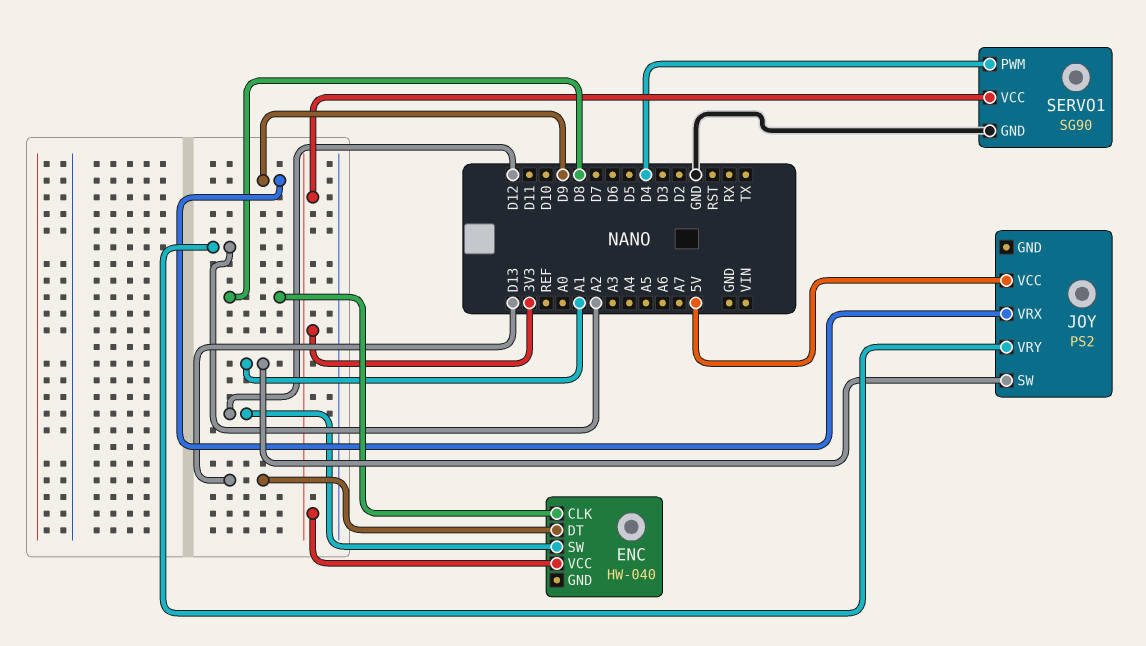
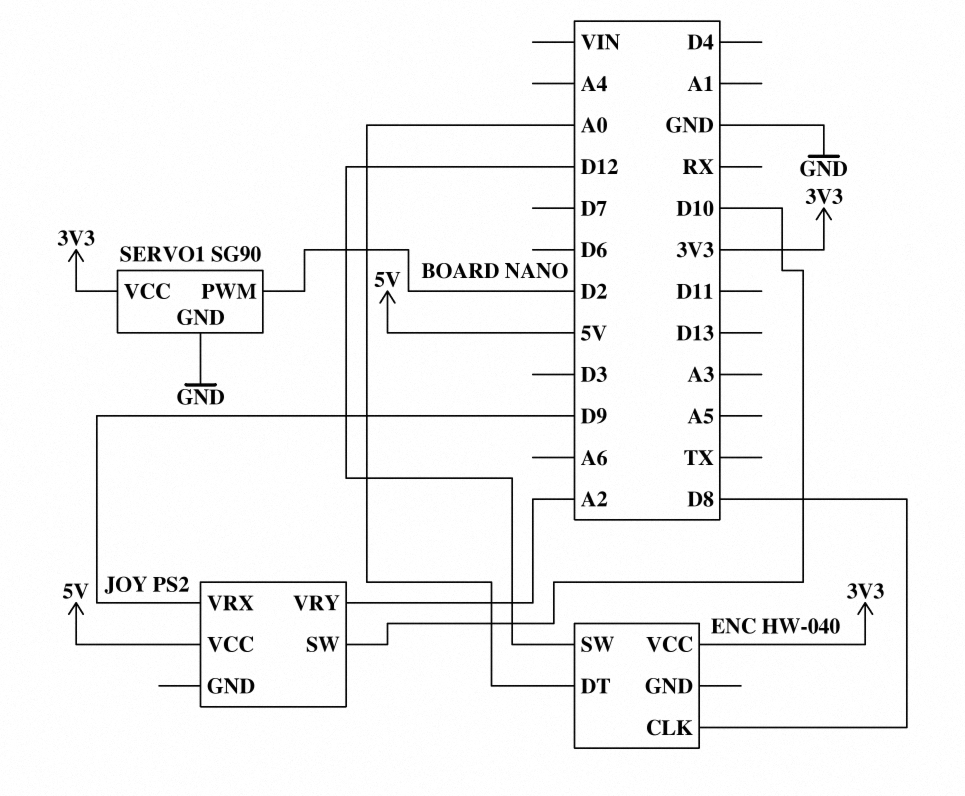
ENC pin DT: D13 -> A0
JOY pin SW: A1 -> D10
SERVO1 pin PWM: D4 -> D2

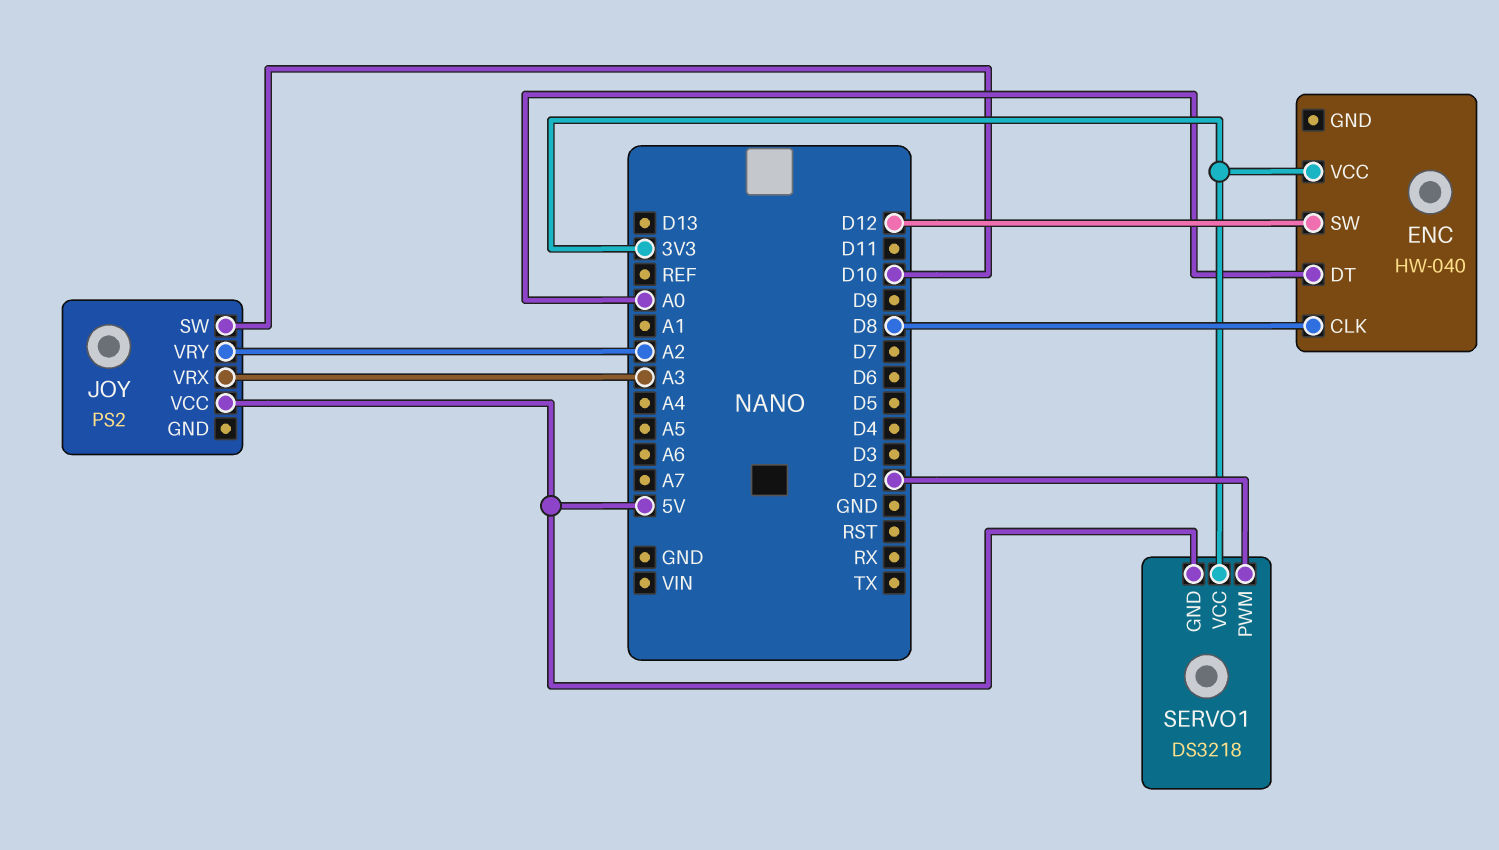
JOY pin VRX: D9 -> A3
SERVO1: SG90 -> DS3218
SERVO1 pin GND: GND -> 5V

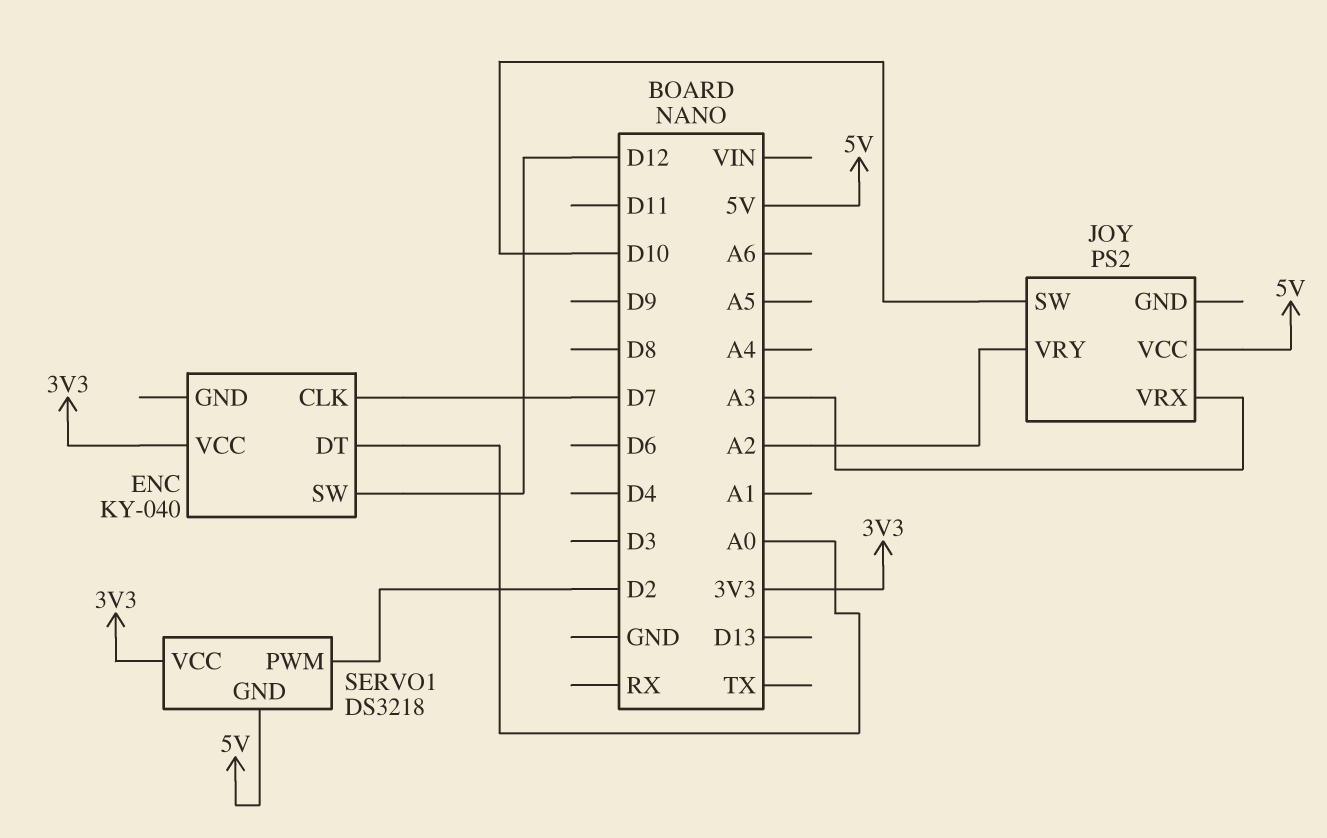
ENC: HW-040 -> KY-040
ENC pin CLK: D8 -> D7

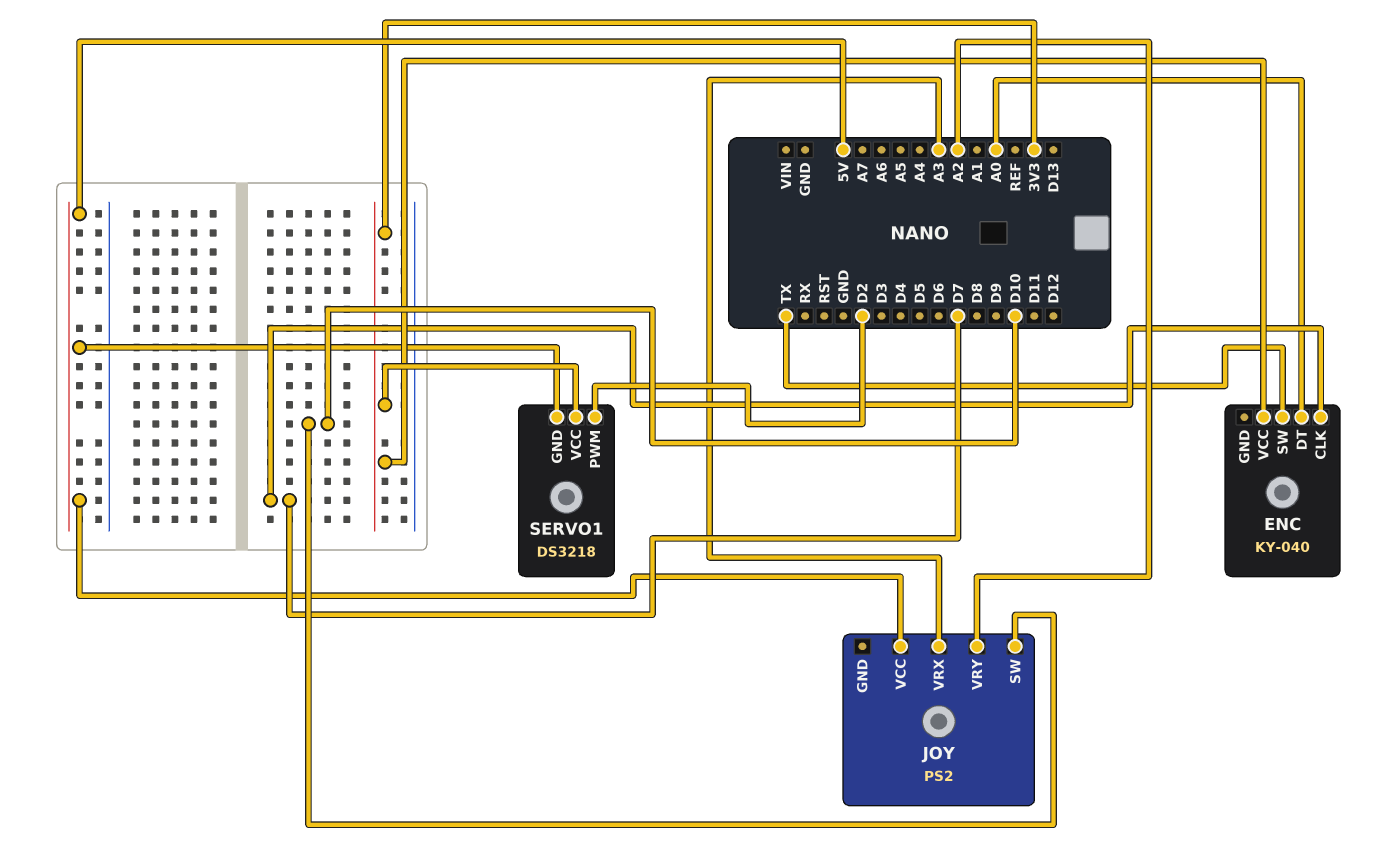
ENC pin SW: D12 -> TX

